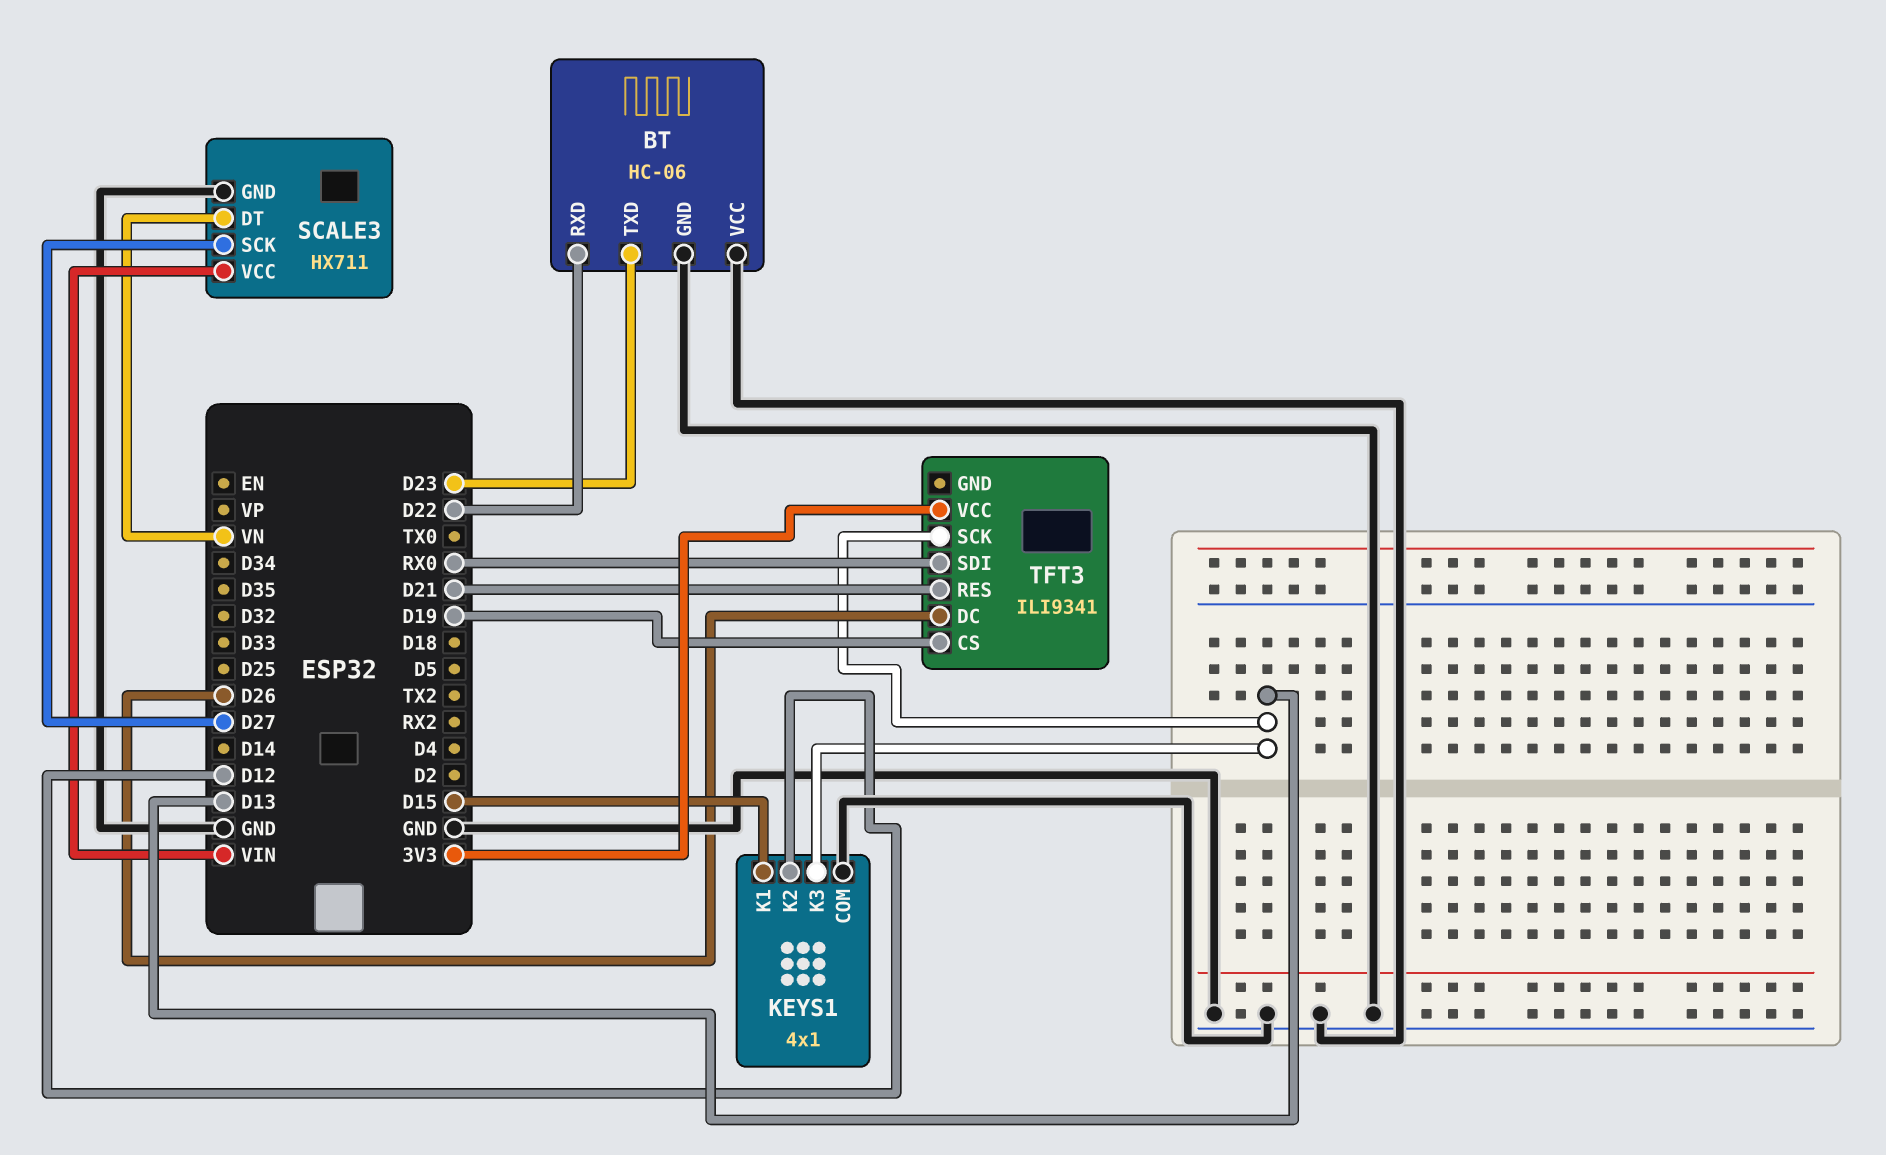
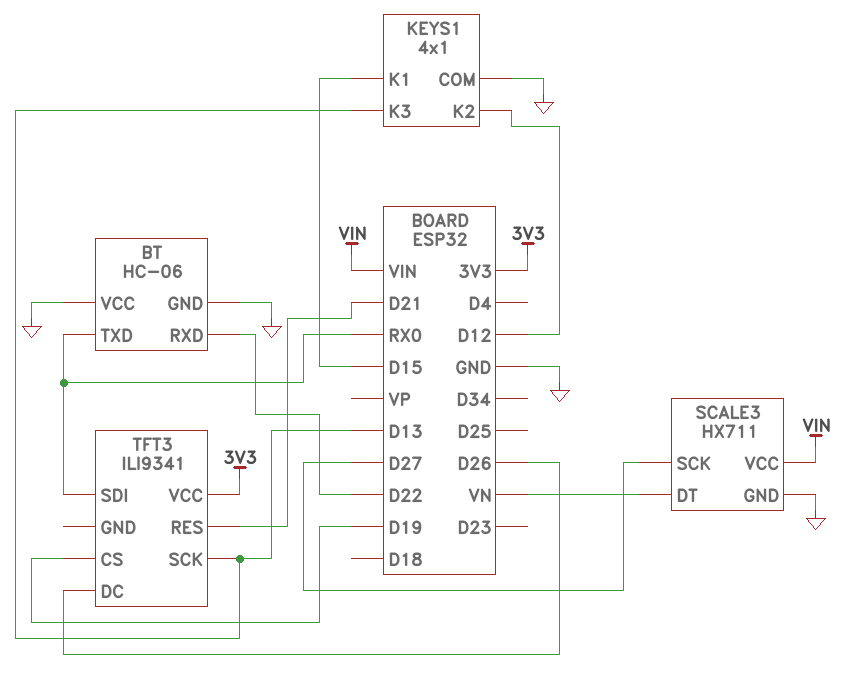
BT pin TXD: D23 -> RX0

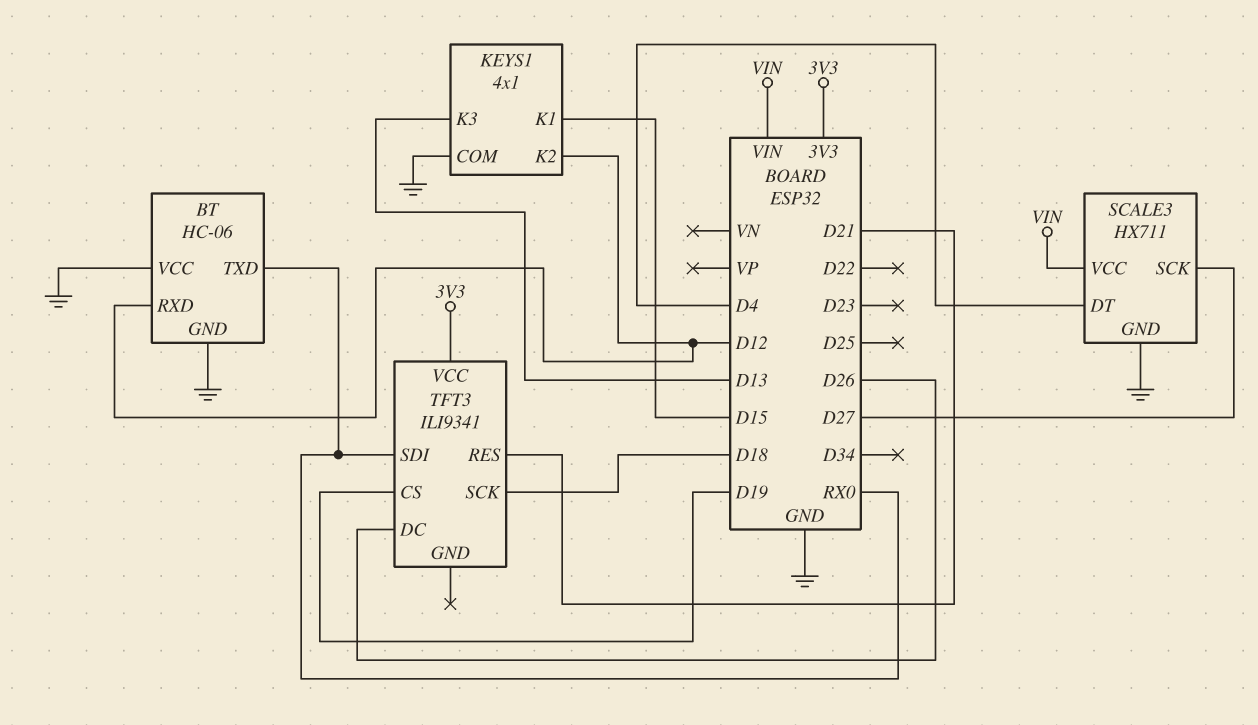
BT pin RXD: D22 -> D12
SCALE3 pin DT: VN -> D4
TFT3 pin SCK: D13 -> D18

